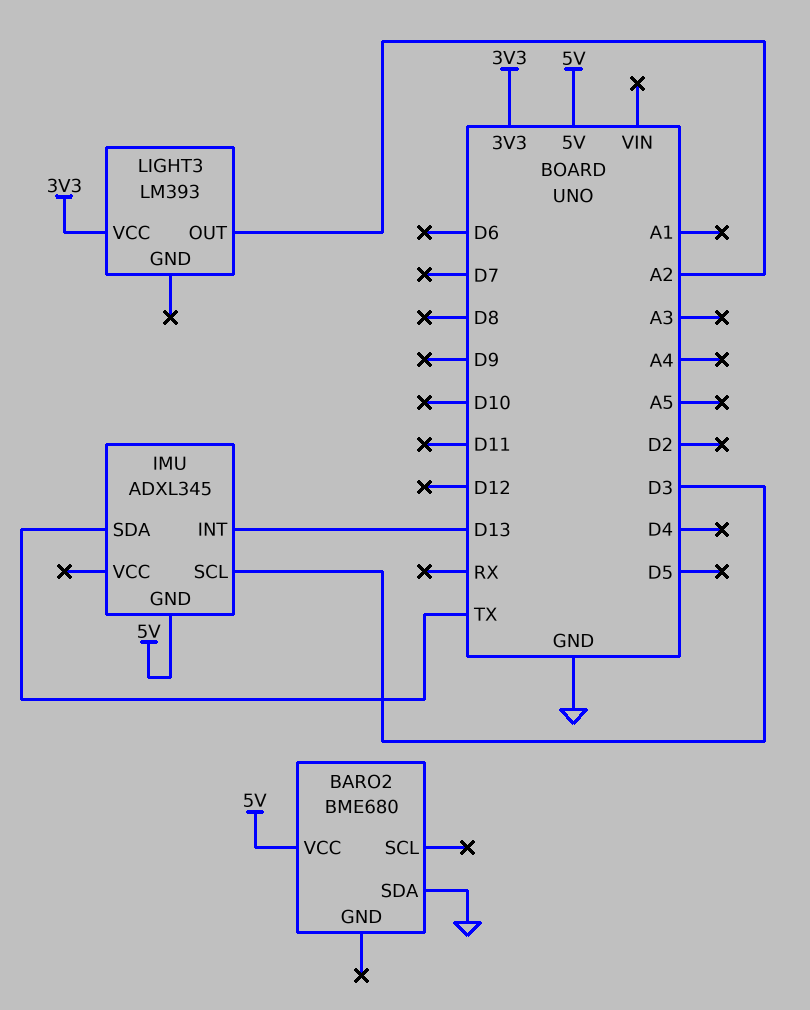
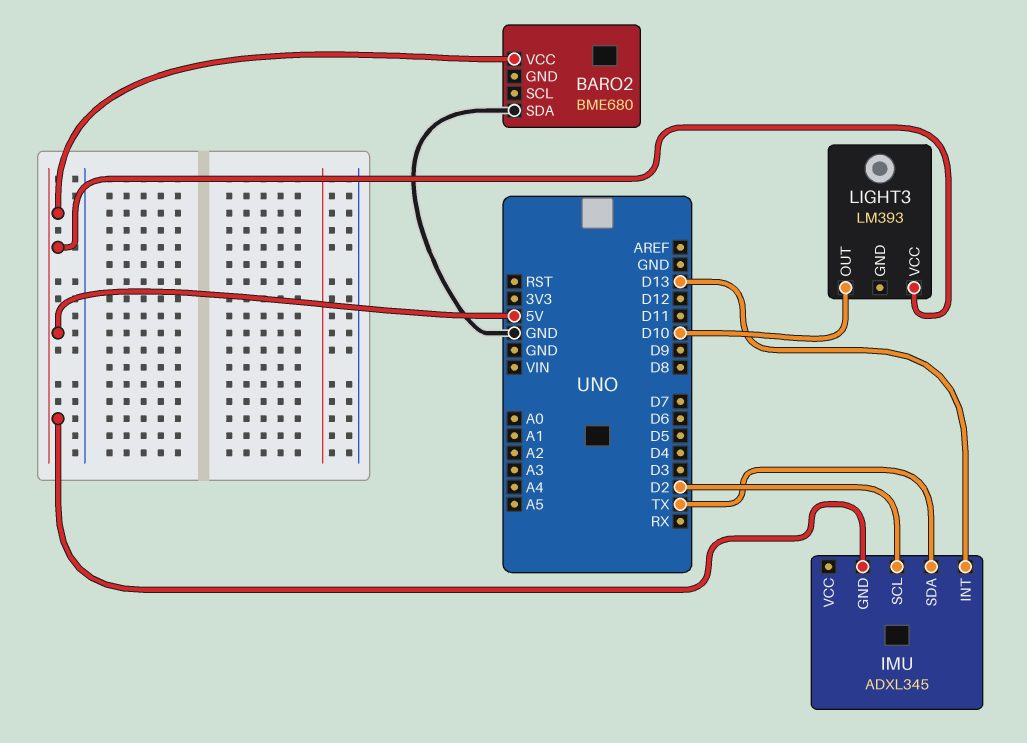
IMU pin SCL: D3 -> D2
LIGHT3 pin OUT: A2 -> D10
LIGHT3 pin VCC: 3V3 -> 5V

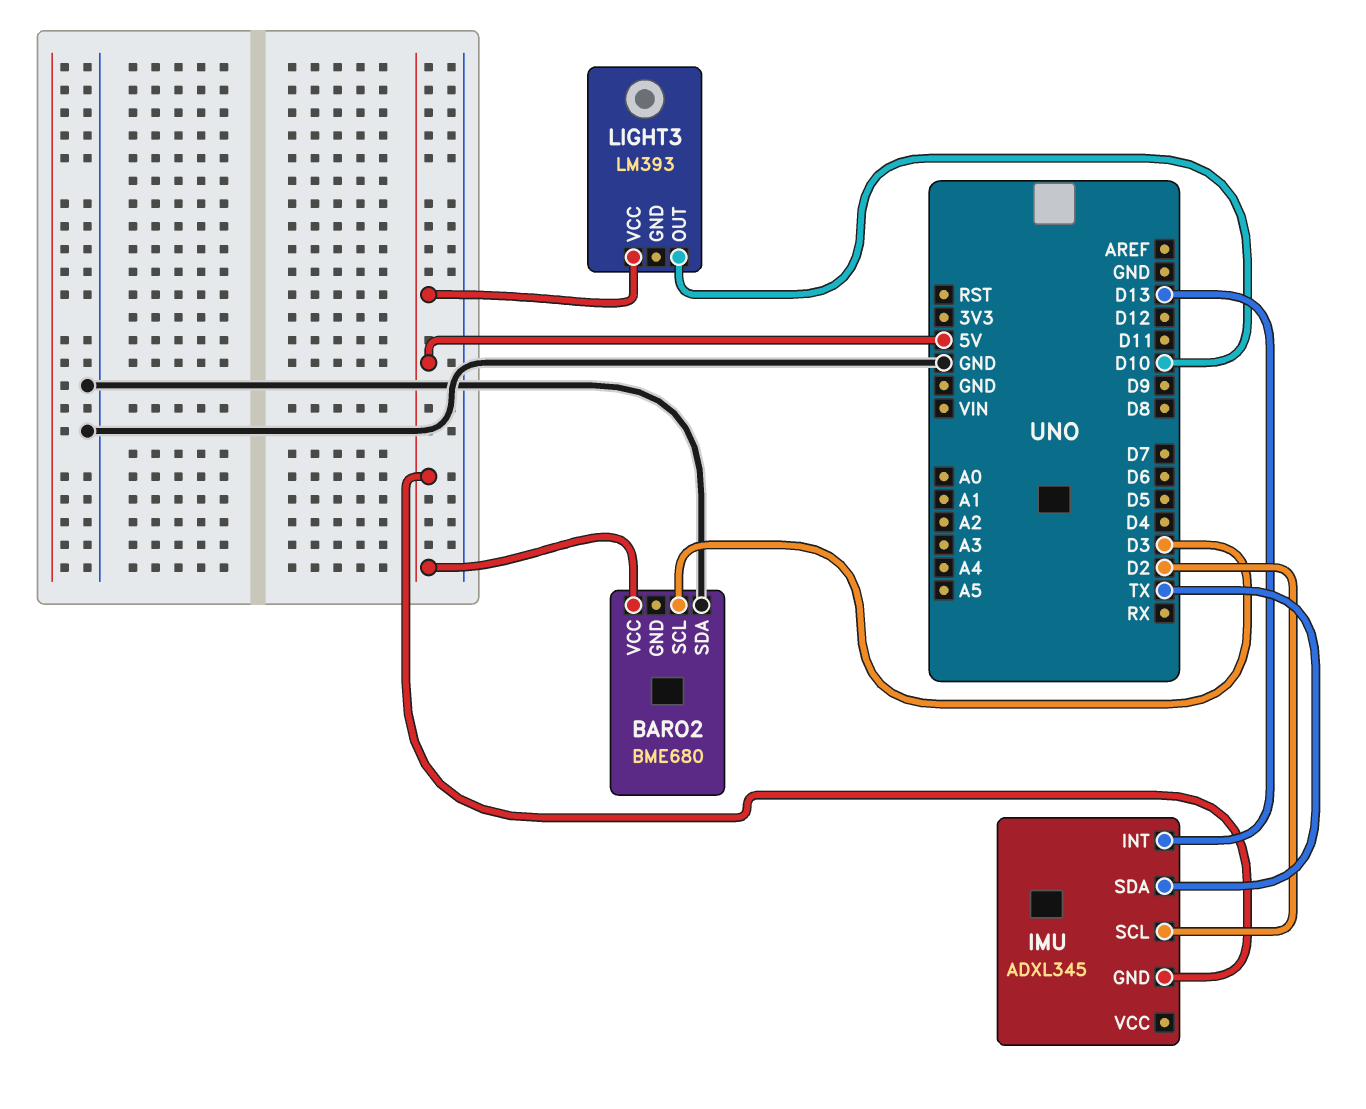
BARO2 pin SCL: none -> D3

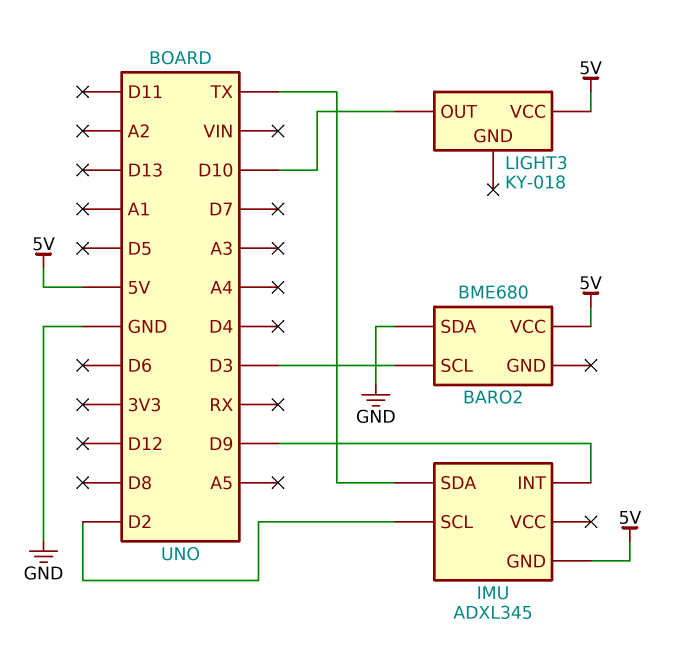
IMU pin INT: D13 -> D9
LIGHT3: LM393 -> KY-018

